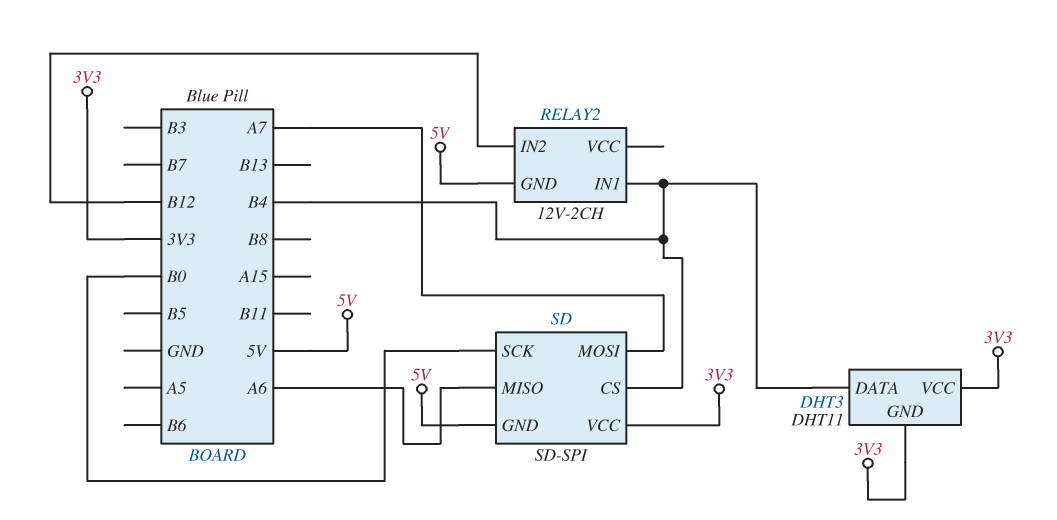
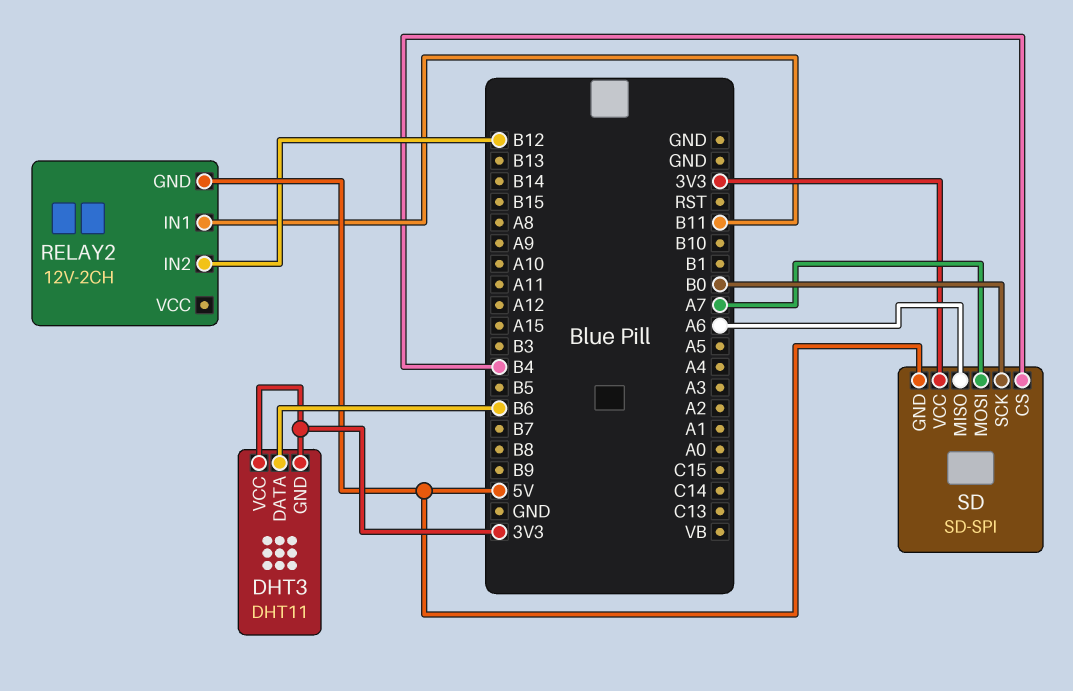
DHT3 pin DATA: B4 -> B6
RELAY2 pin IN1: B4 -> B11

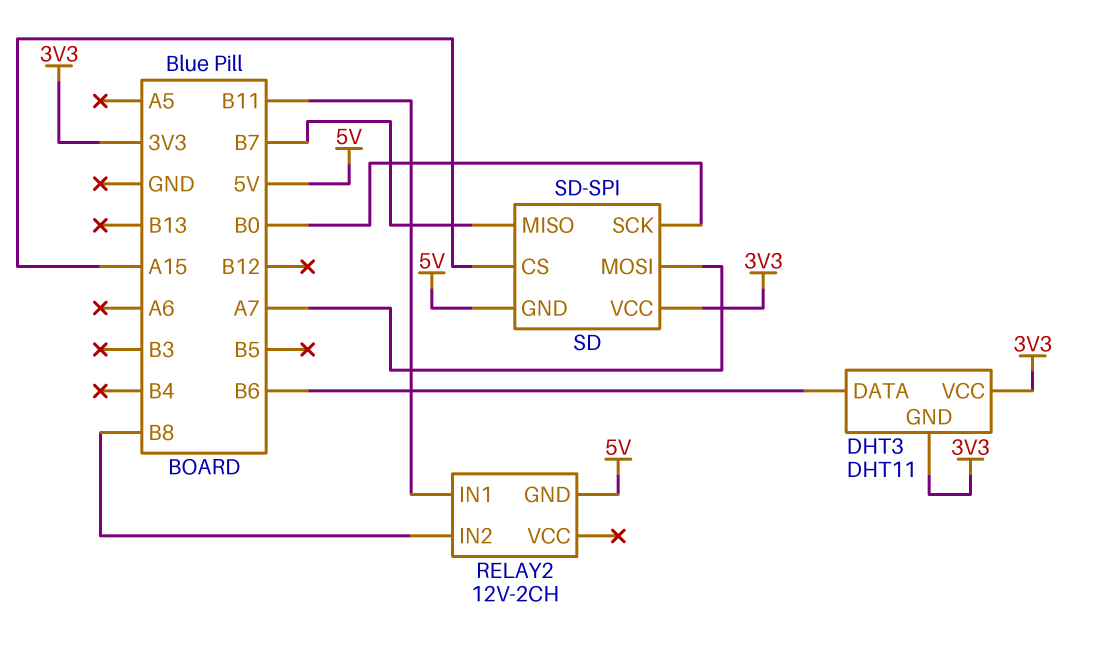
RELAY2 pin IN2: B12 -> B8
SD pin CS: B4 -> A15
SD pin MISO: A6 -> B7

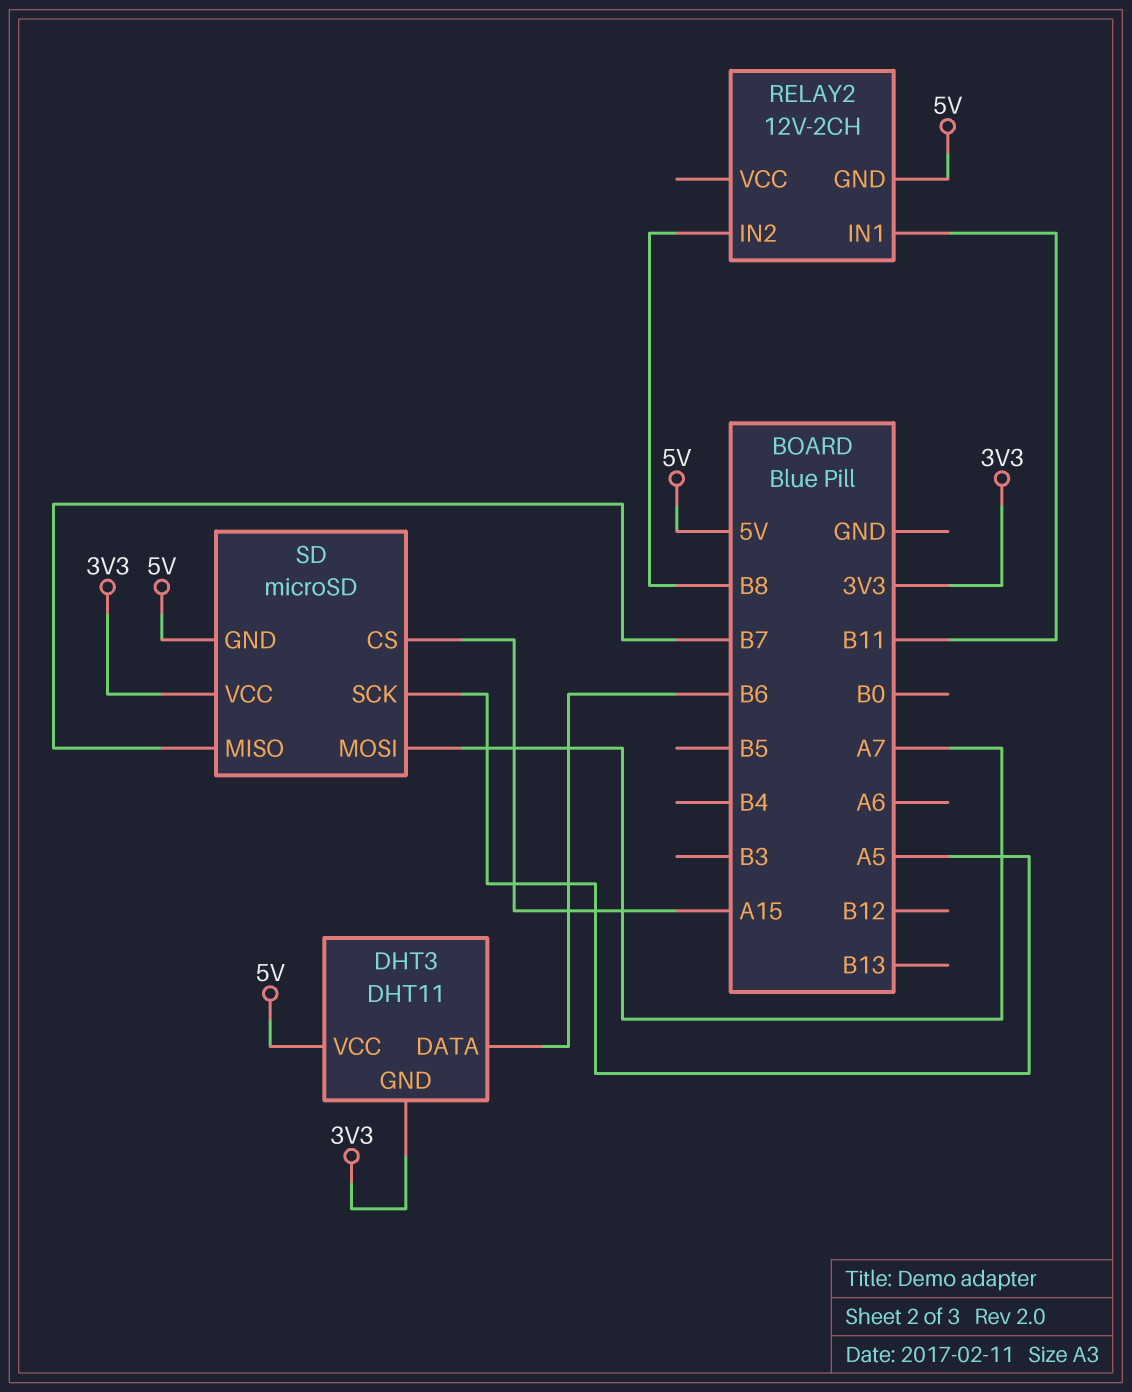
DHT3 pin VCC: 3V3 -> 5V
SD: SD-SPI -> microSD
SD pin SCK: B0 -> A5

